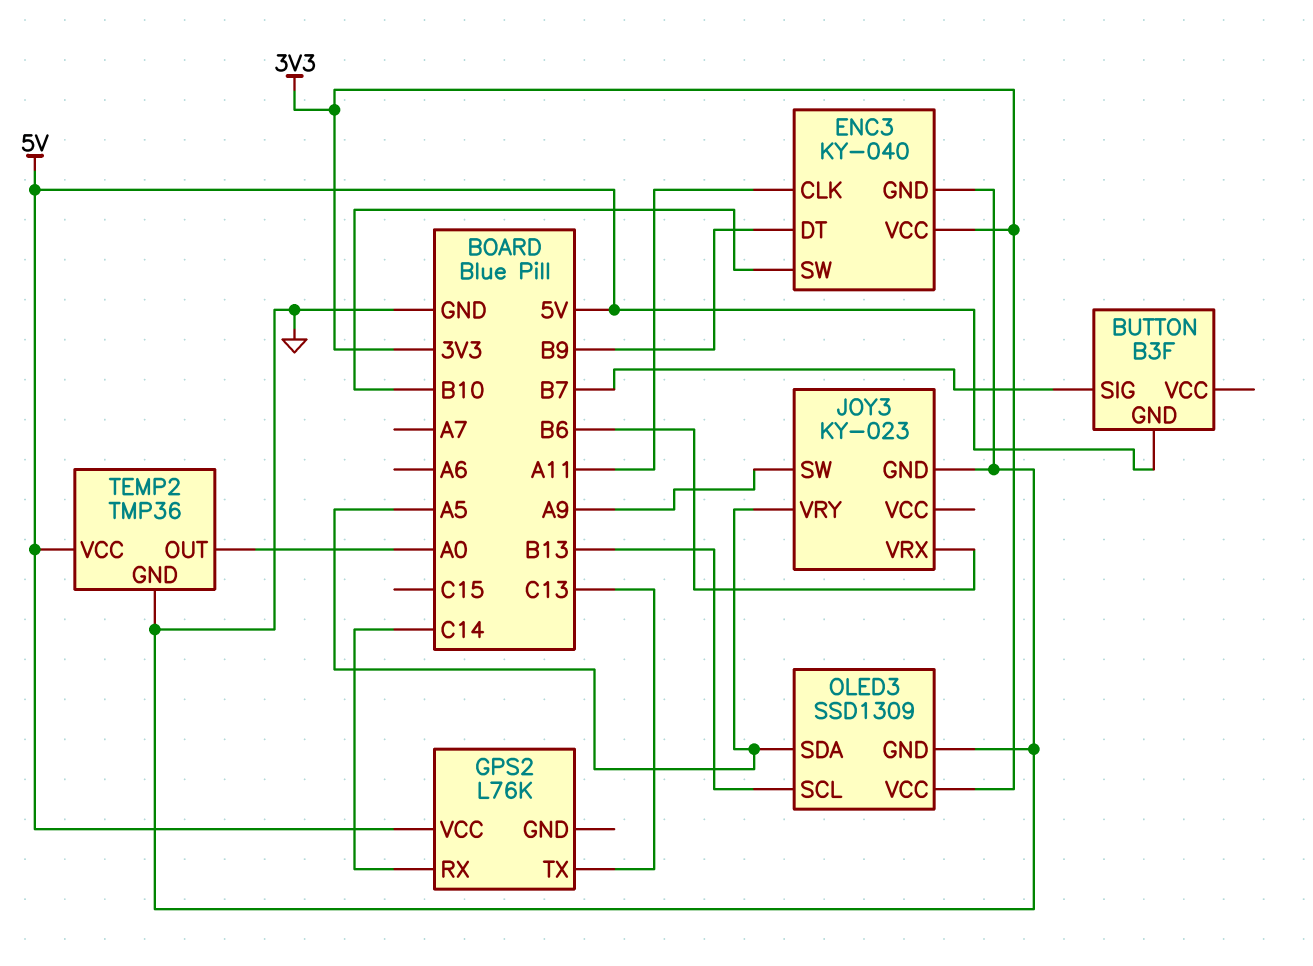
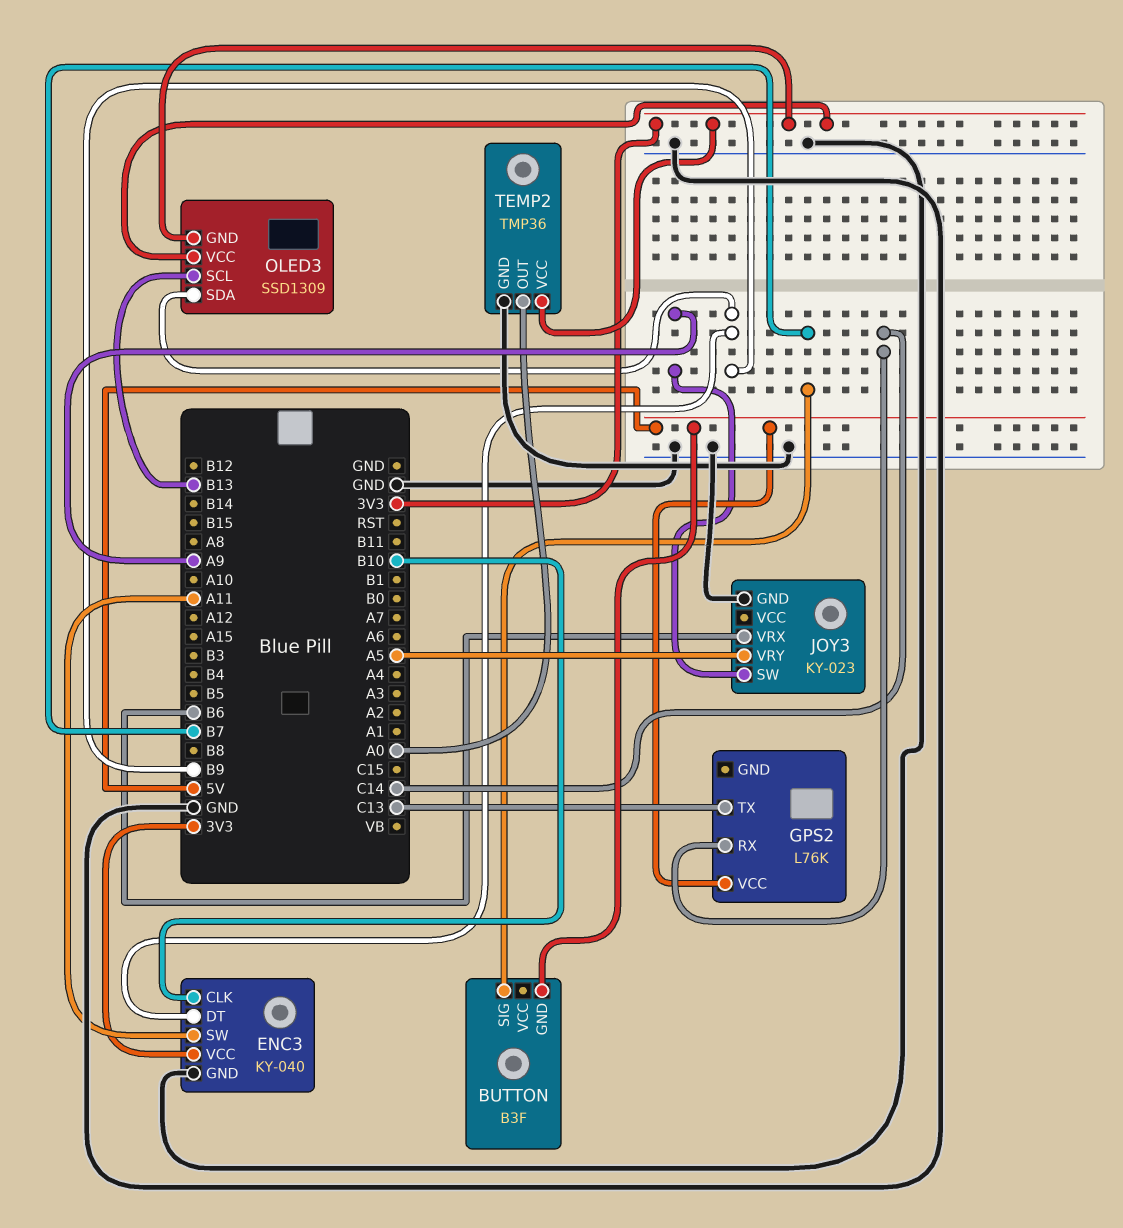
ENC3 pin CLK: A11 -> B10
ENC3 pin SW: B10 -> A11
OLED3 pin GND: GND -> 3V3
OLED3 pin SDA: A5 -> B9
TEMP2 pin VCC: 5V -> 3V3

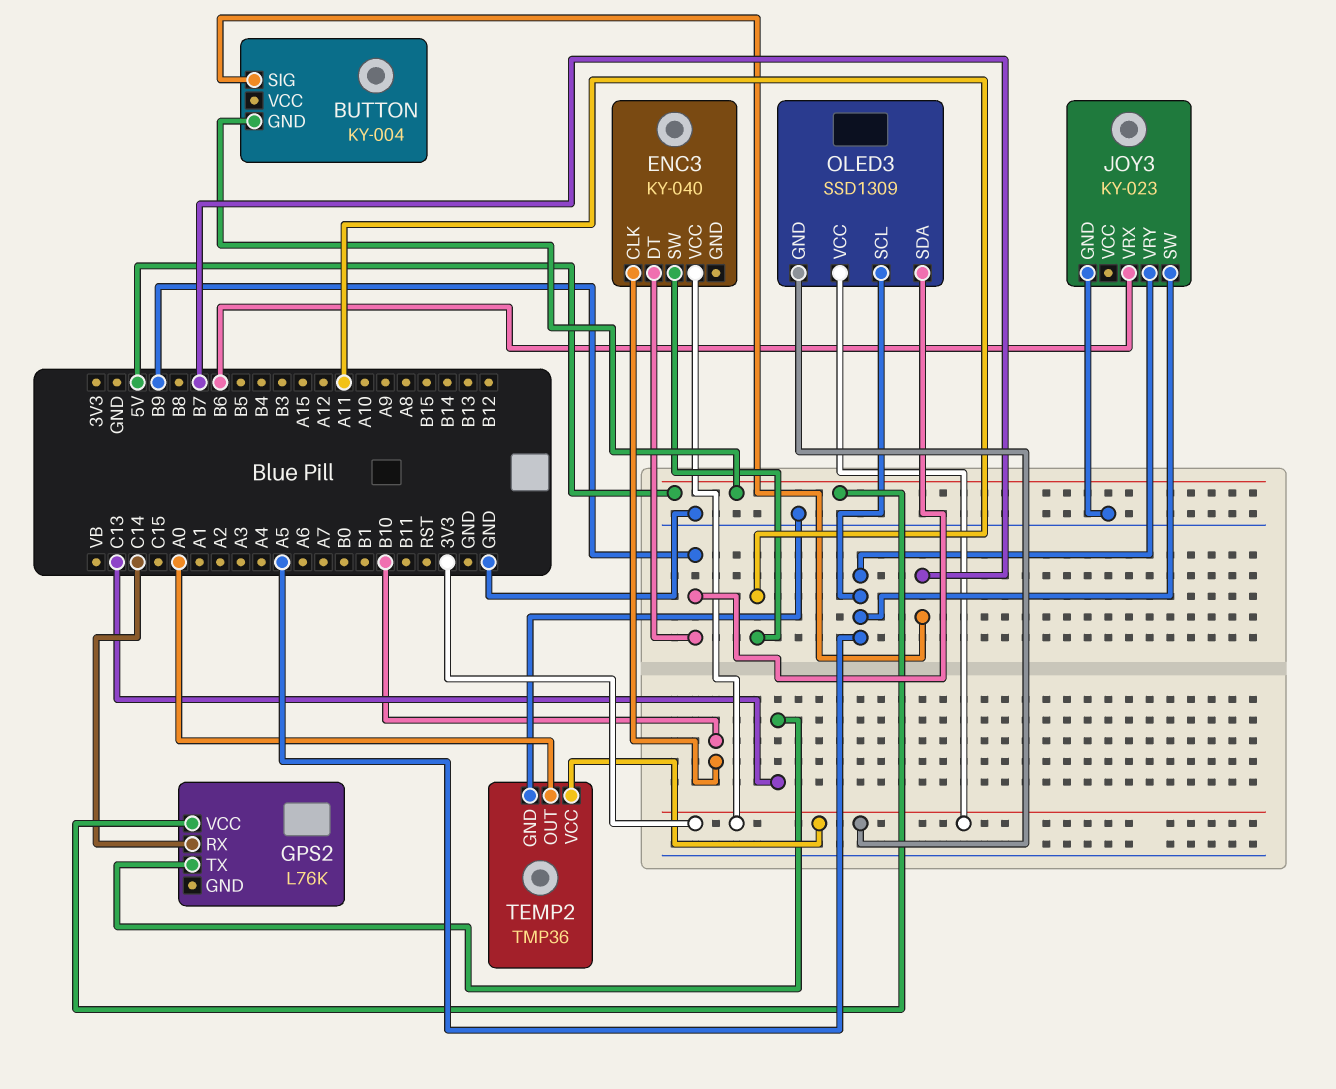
BUTTON: B3F -> KY-004
ENC3 pin GND: GND -> none
JOY3 pin SW: A9 -> A5
OLED3 pin SCL: B13 -> A5

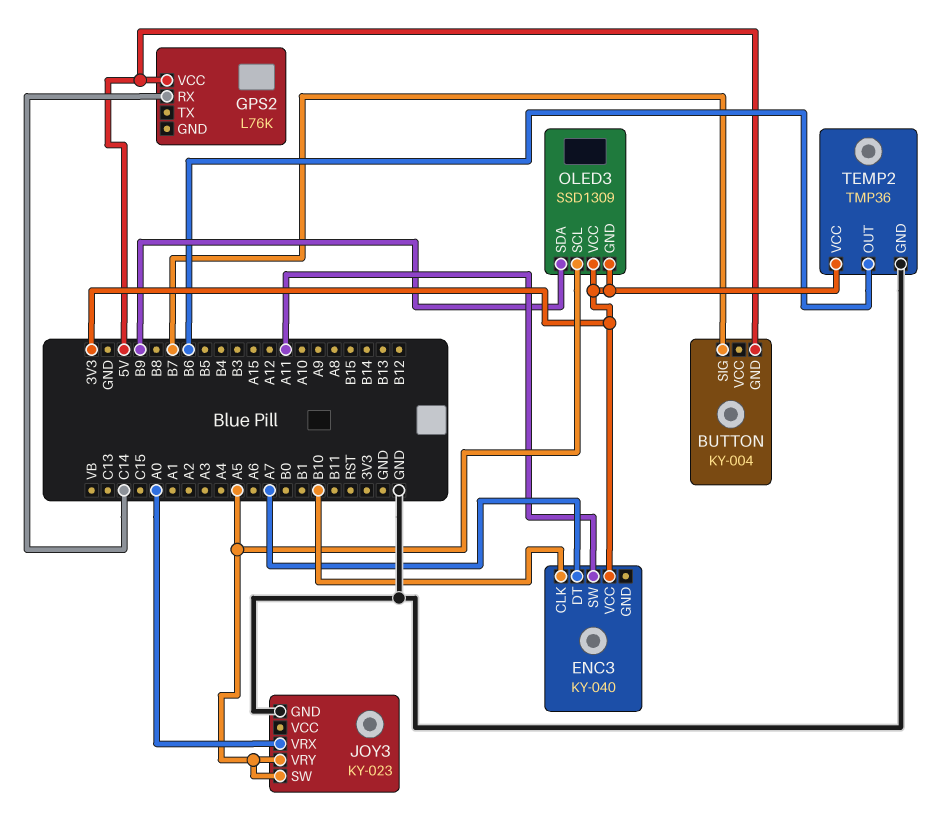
ENC3 pin DT: B9 -> A7
GPS2 pin TX: C13 -> none
JOY3 pin VRX: B6 -> A0
TEMP2 pin OUT: A0 -> B6

